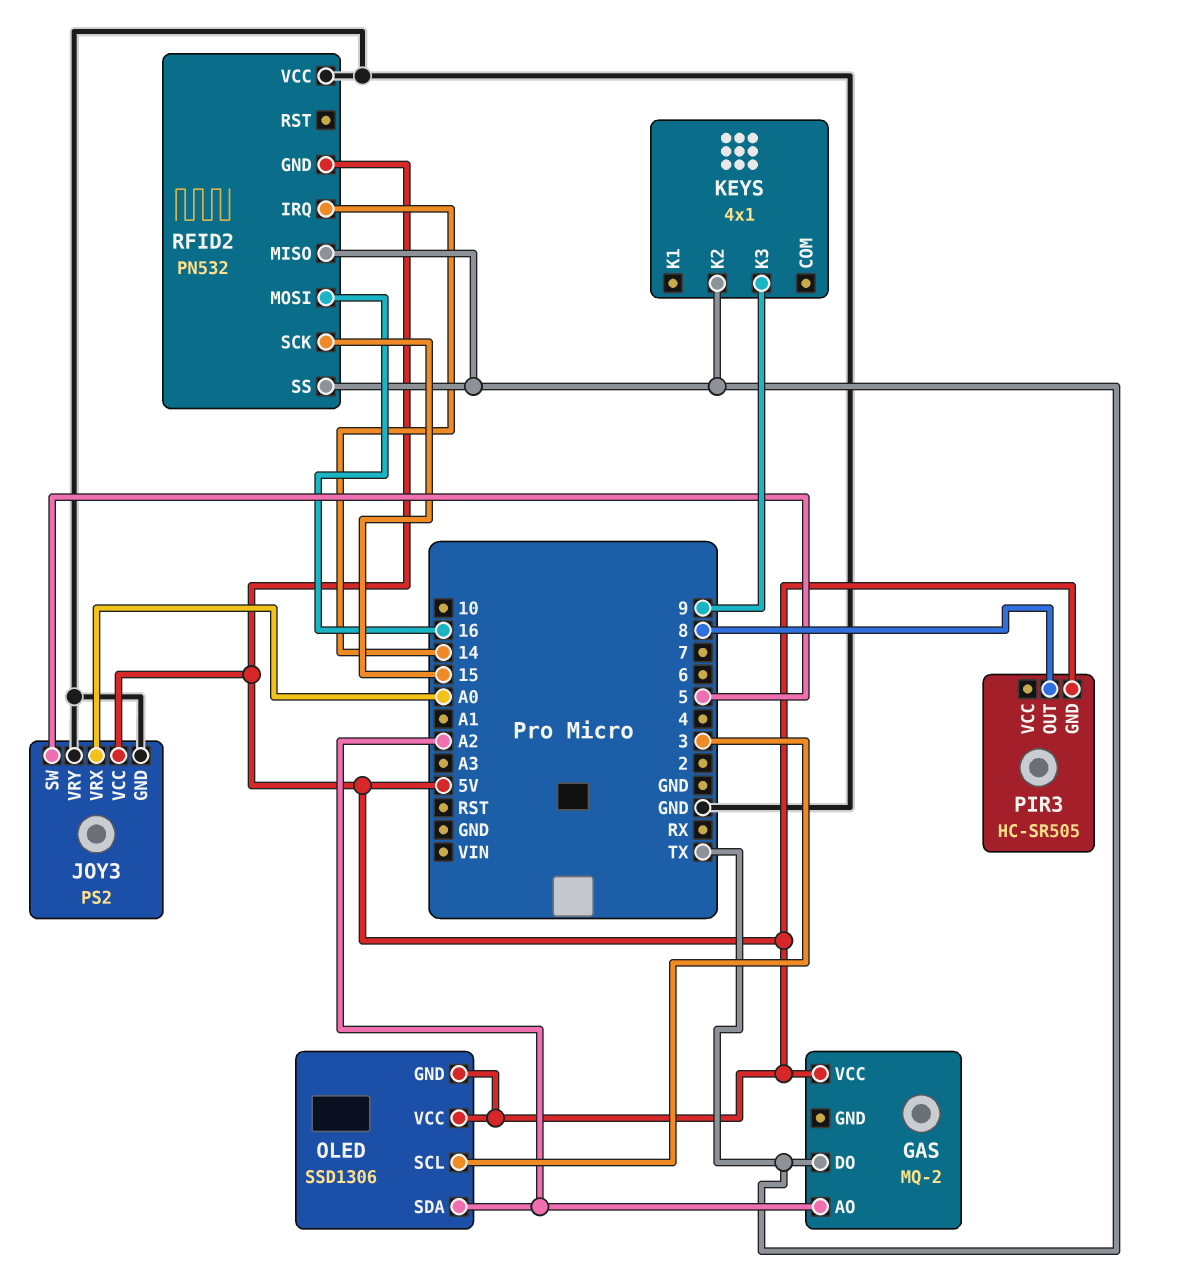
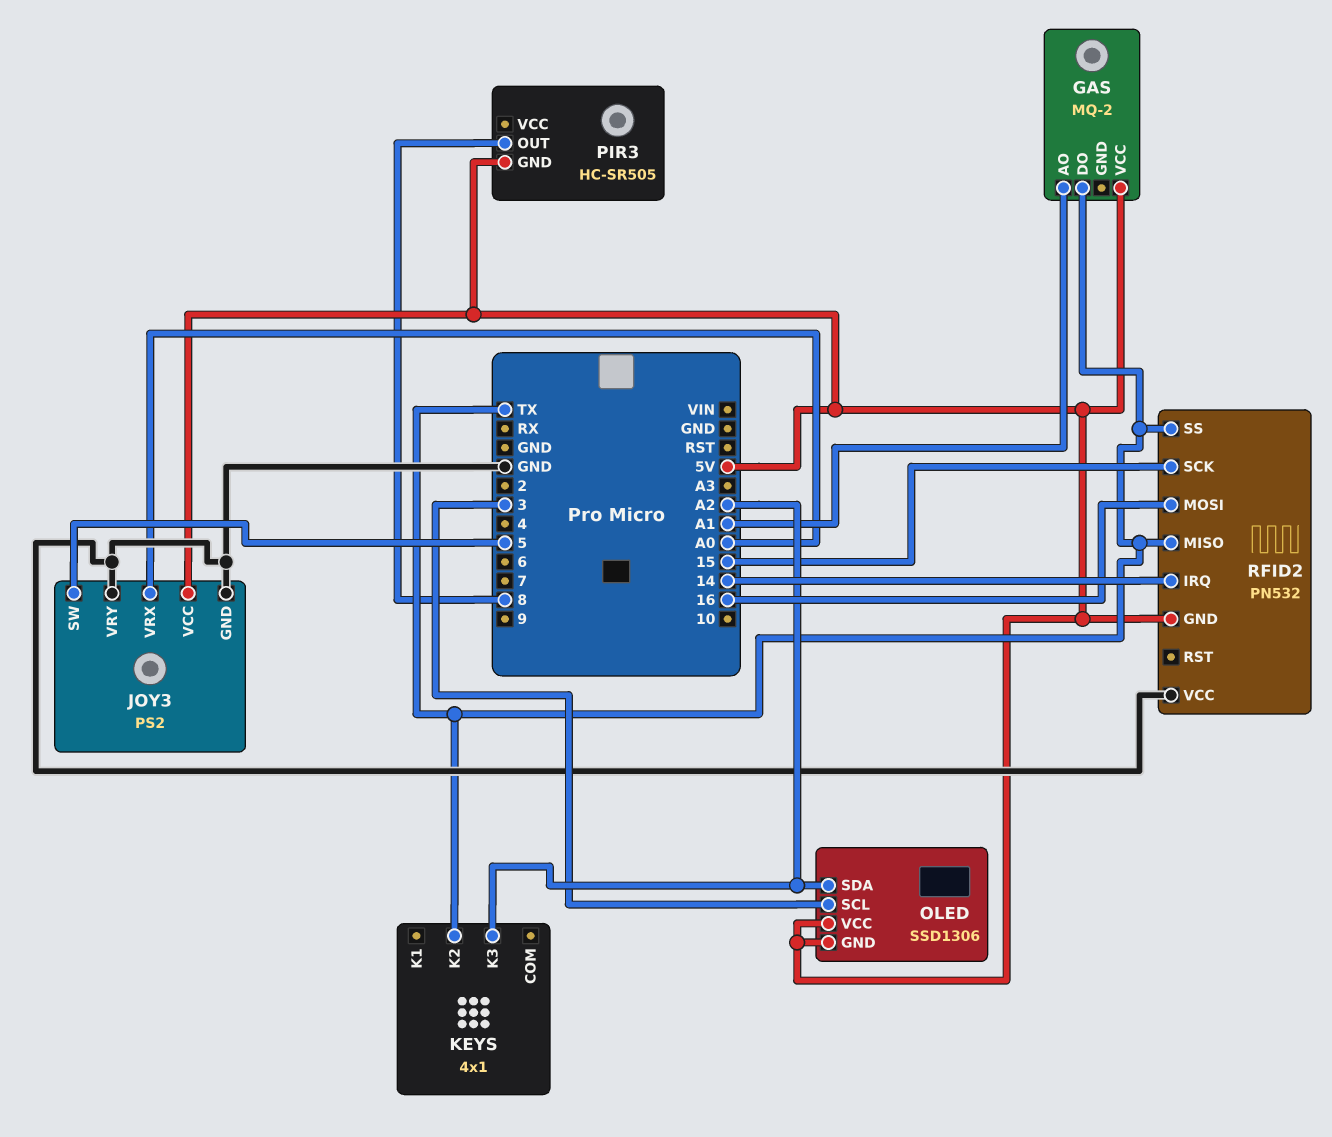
GAS pin AO: A2 -> A1
KEYS pin K3: 9 -> A2

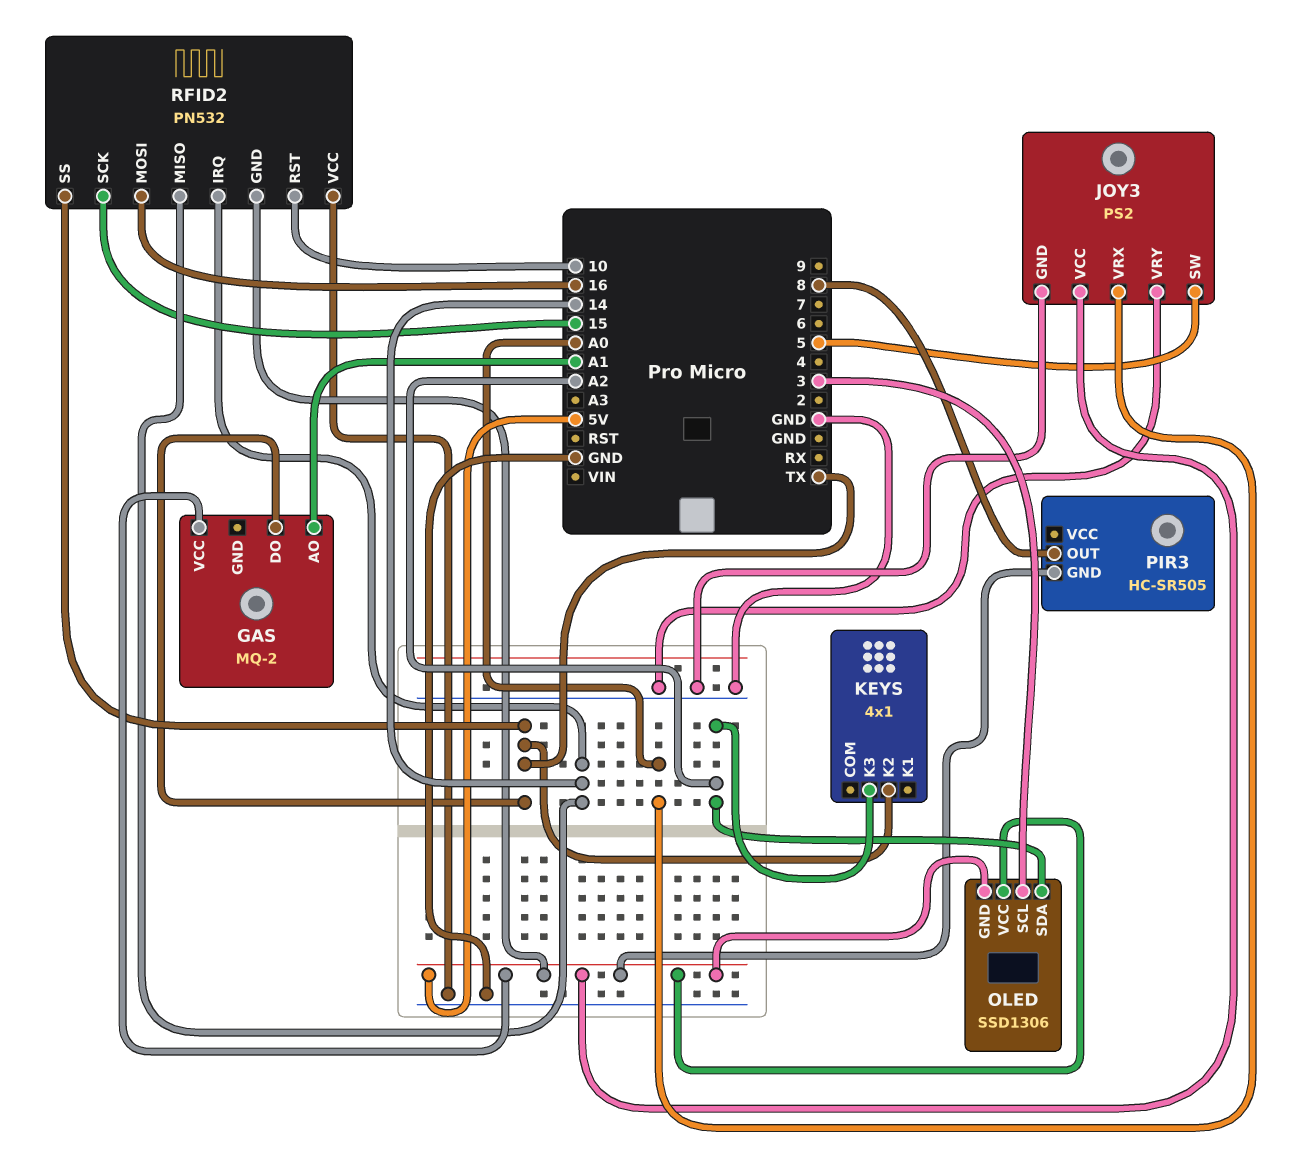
RFID2 pin MISO: TX -> 14
RFID2 pin RST: none -> 10

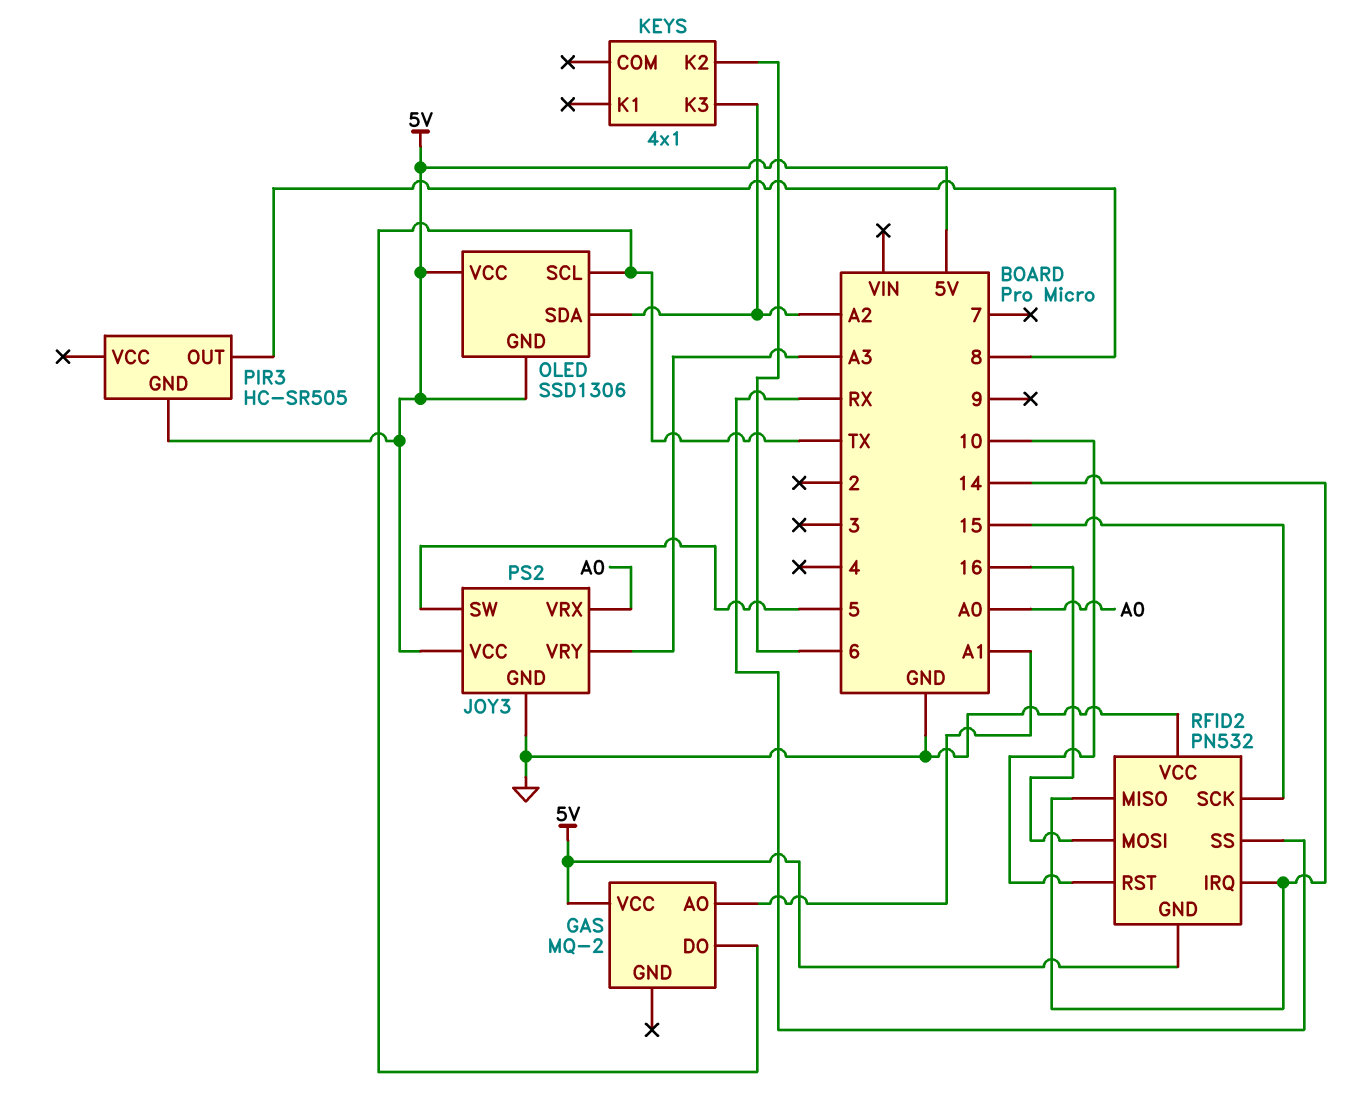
JOY3 pin VRY: GND -> A3
KEYS pin K2: TX -> 6
OLED pin SCL: 3 -> TX
RFID2 pin SS: TX -> RX

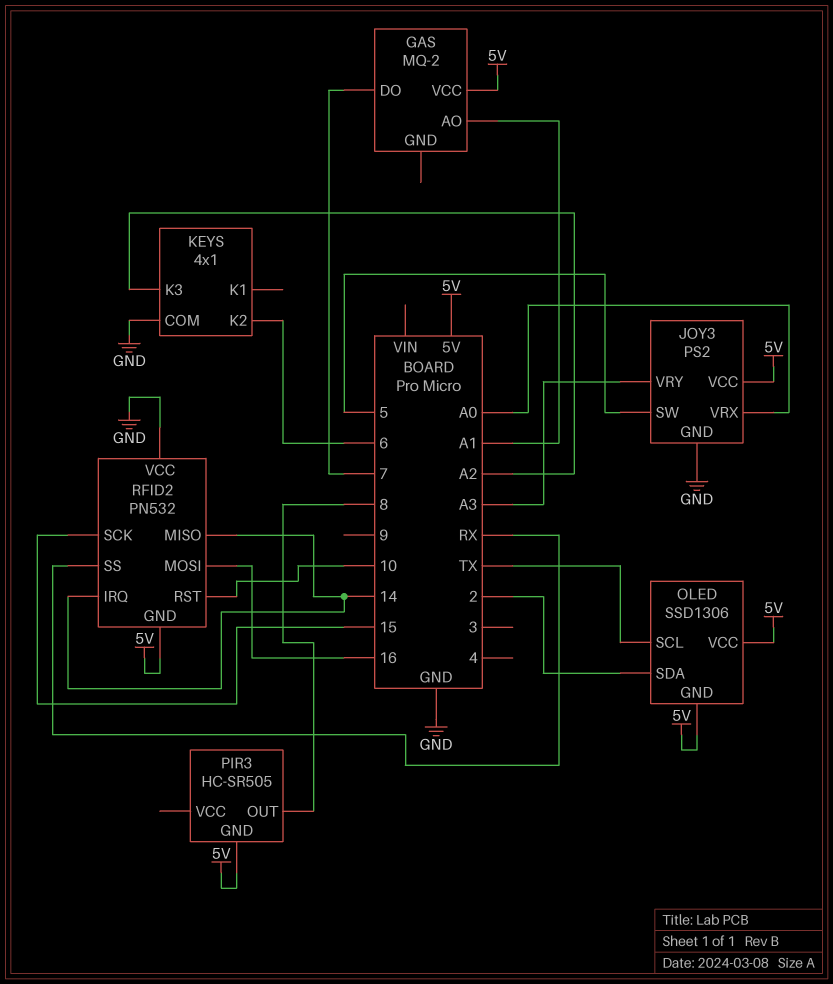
GAS pin DO: TX -> 7
KEYS pin COM: none -> GND
OLED pin SDA: A2 -> 2

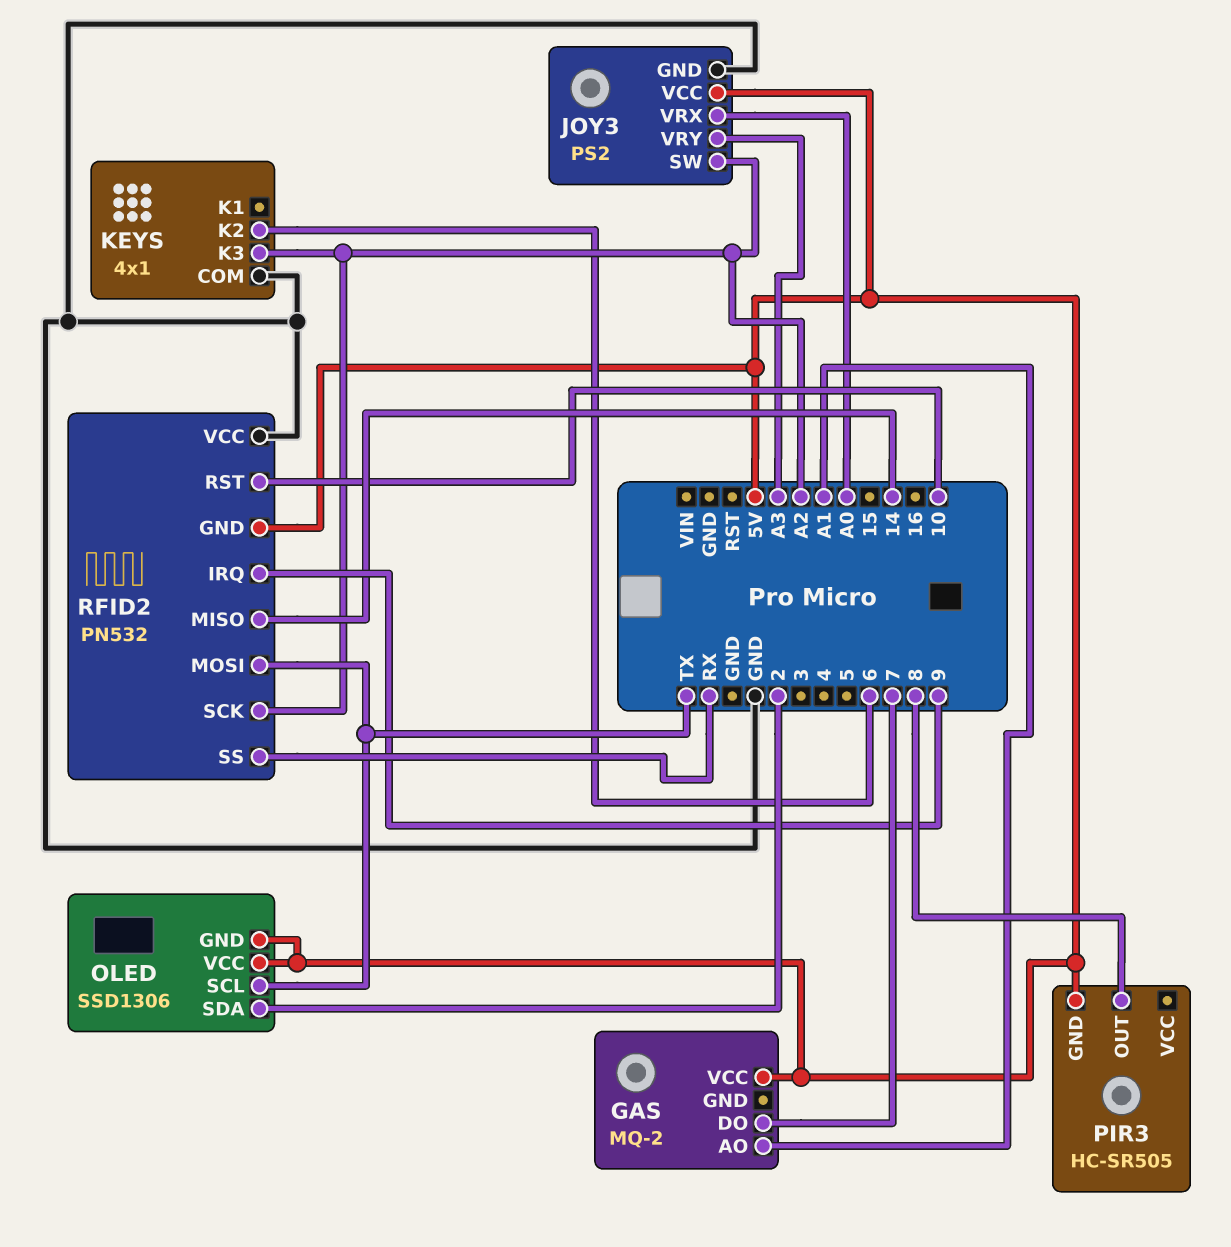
JOY3 pin SW: 5 -> A2
RFID2 pin IRQ: 14 -> 9
RFID2 pin MOSI: 16 -> TX
RFID2 pin SCK: 15 -> A2

